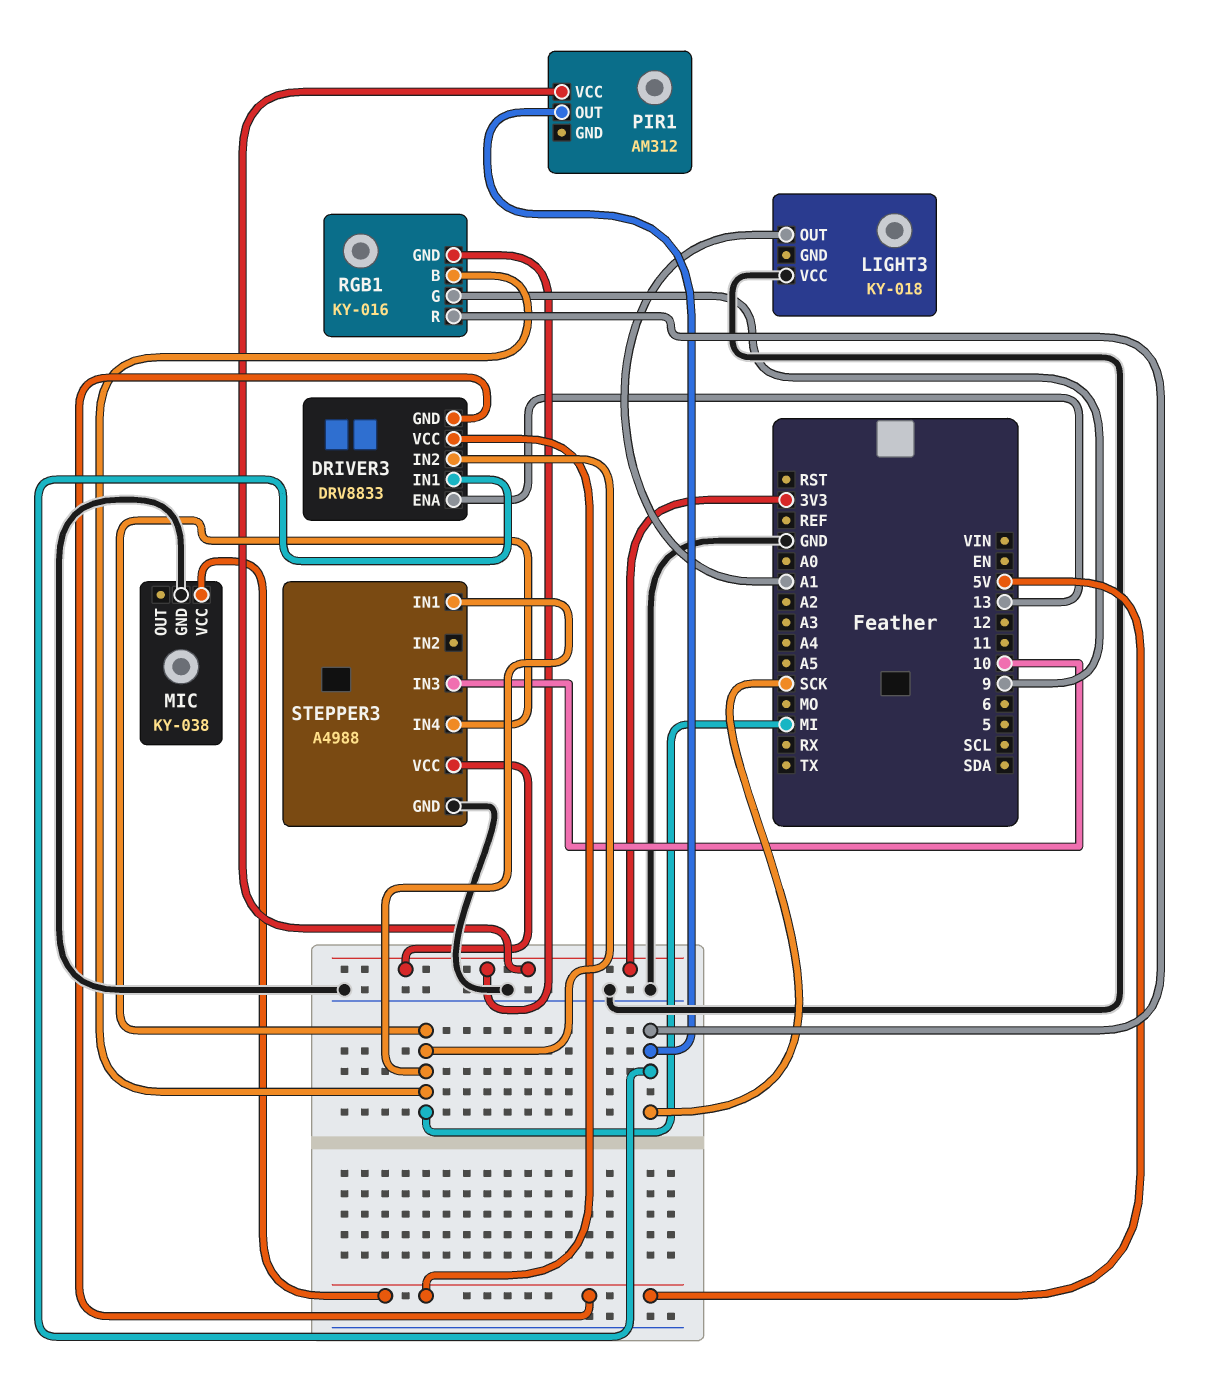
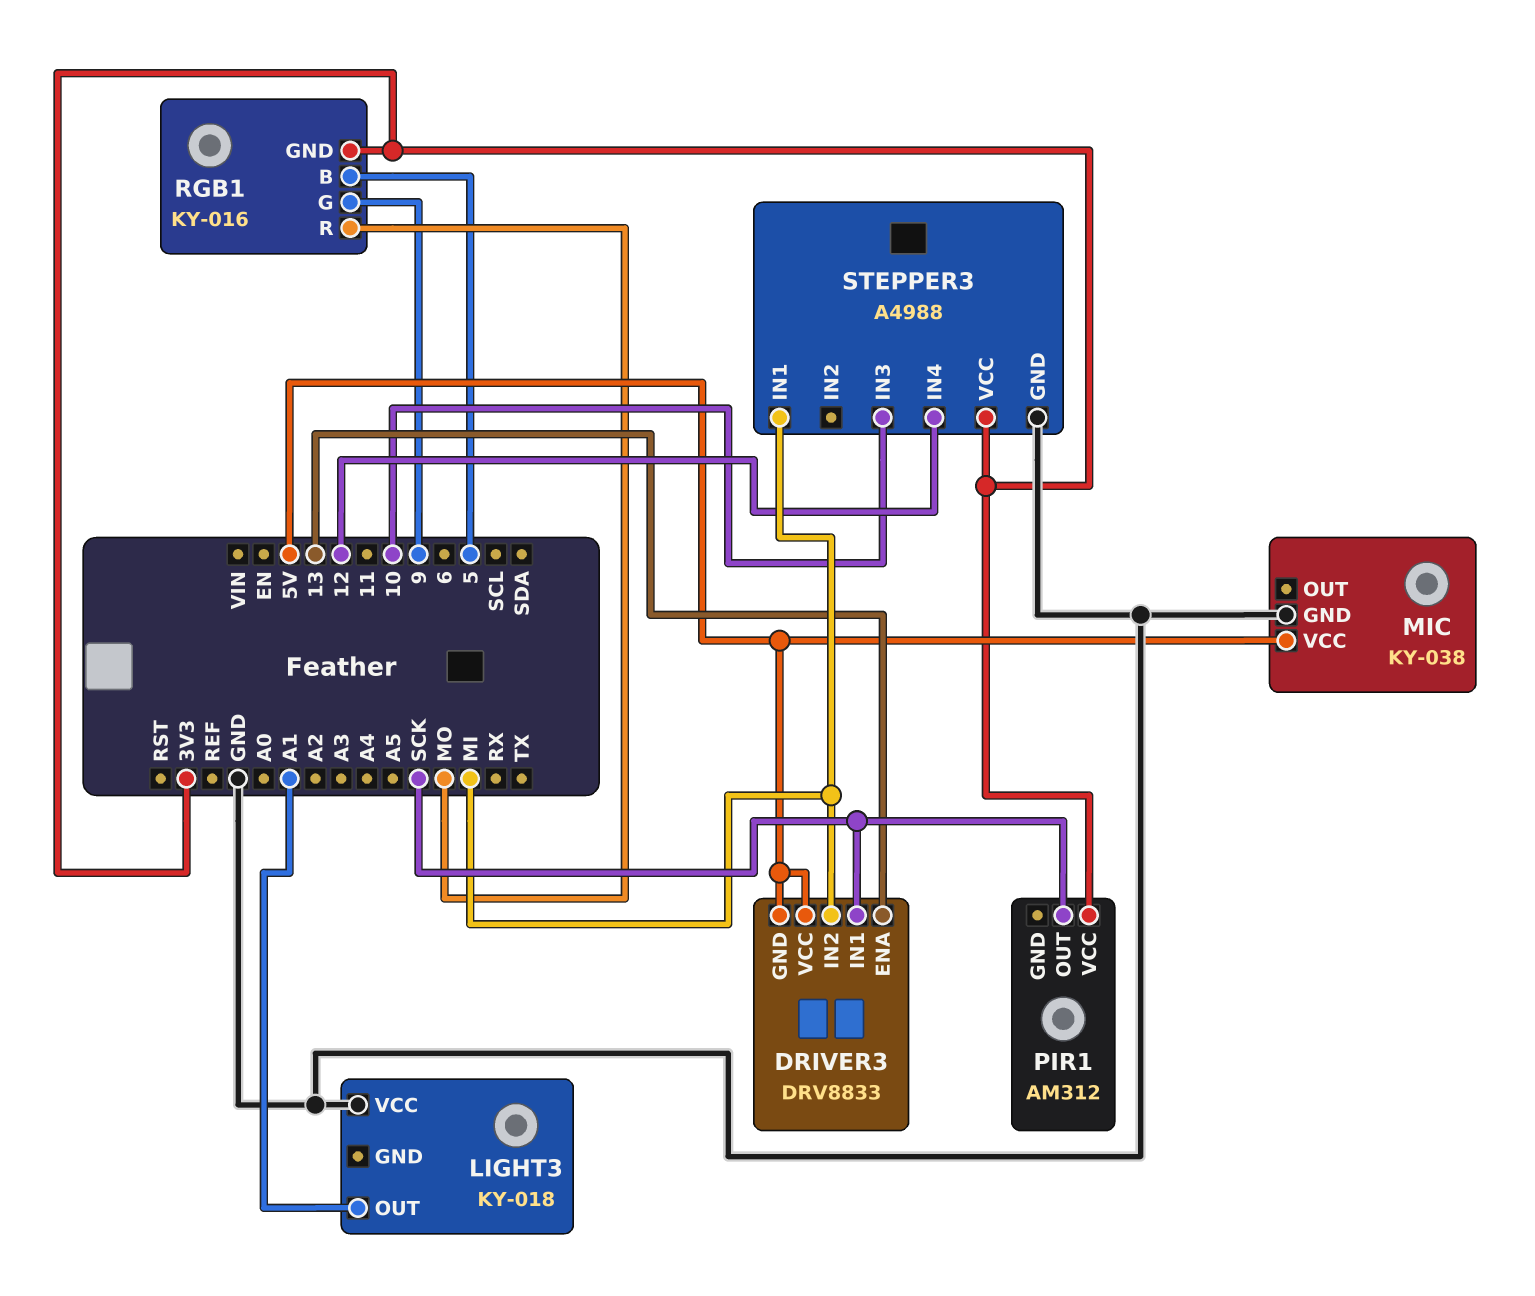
RGB1 pin B: MI -> 5
RGB1 pin R: SCK -> MO
STEPPER3 pin IN4: MI -> 12

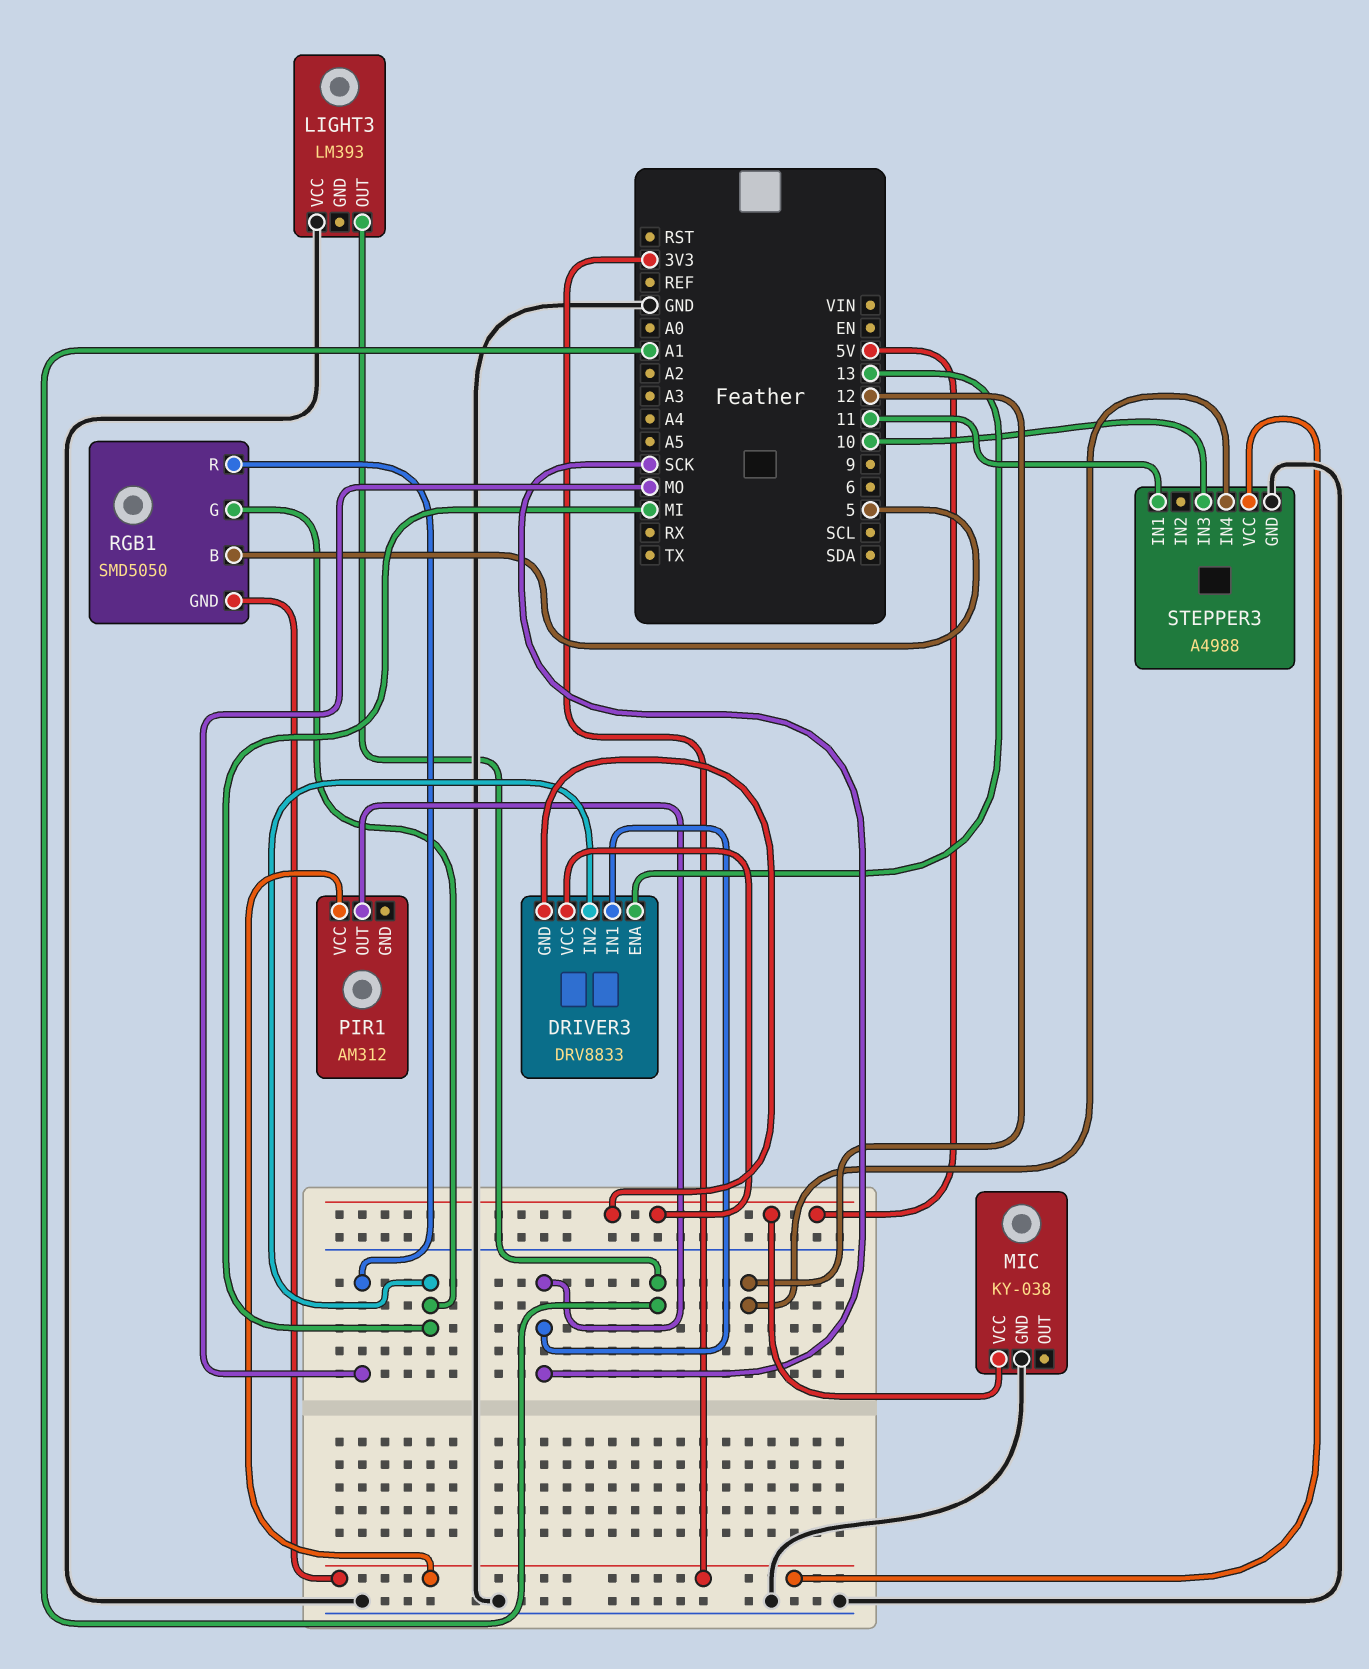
LIGHT3: KY-018 -> LM393
RGB1: KY-016 -> SMD5050
RGB1 pin G: 9 -> MI
STEPPER3 pin IN1: MI -> 11

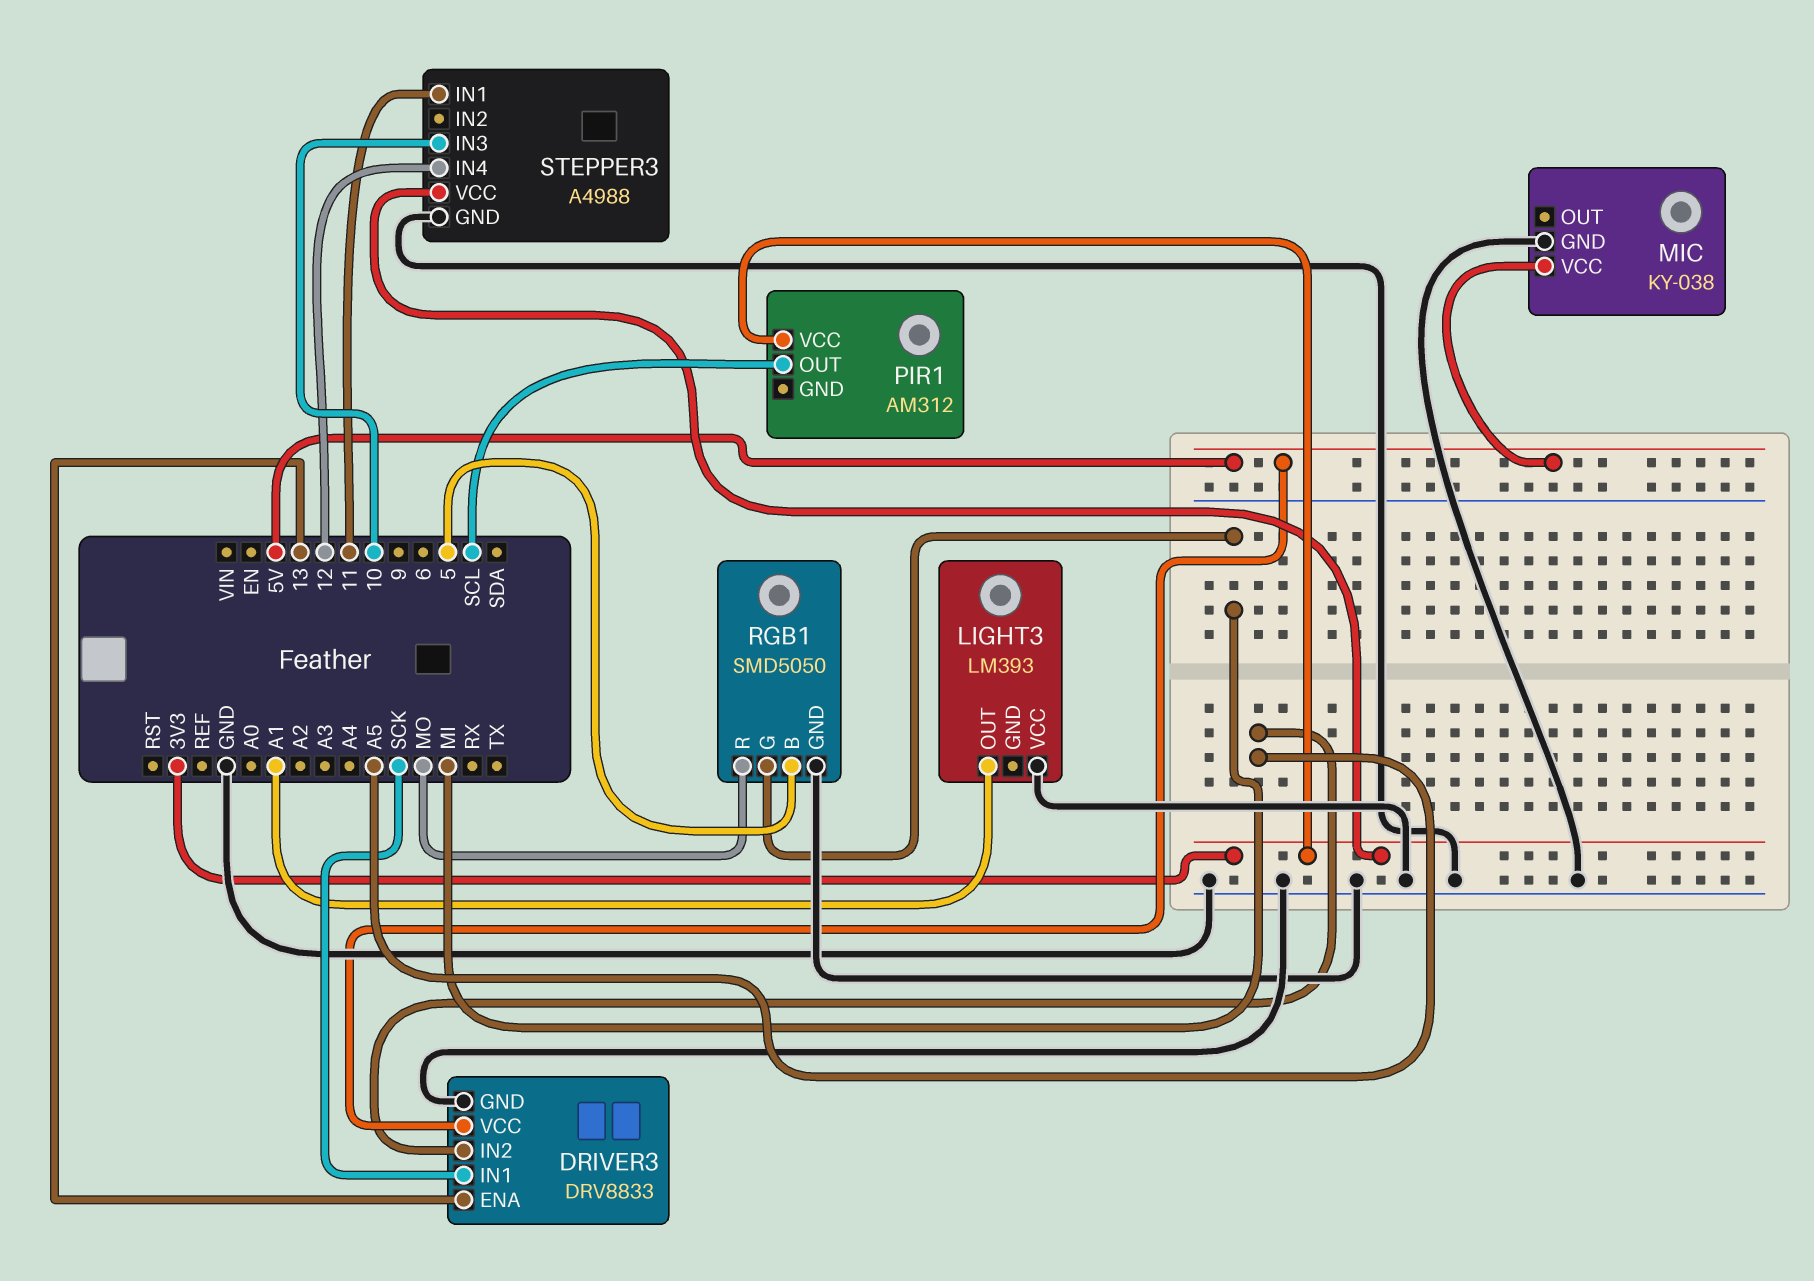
DRIVER3 pin GND: 5V -> GND
DRIVER3 pin IN2: MI -> A5
PIR1 pin OUT: SCK -> SCL
RGB1 pin GND: 3V3 -> GND

